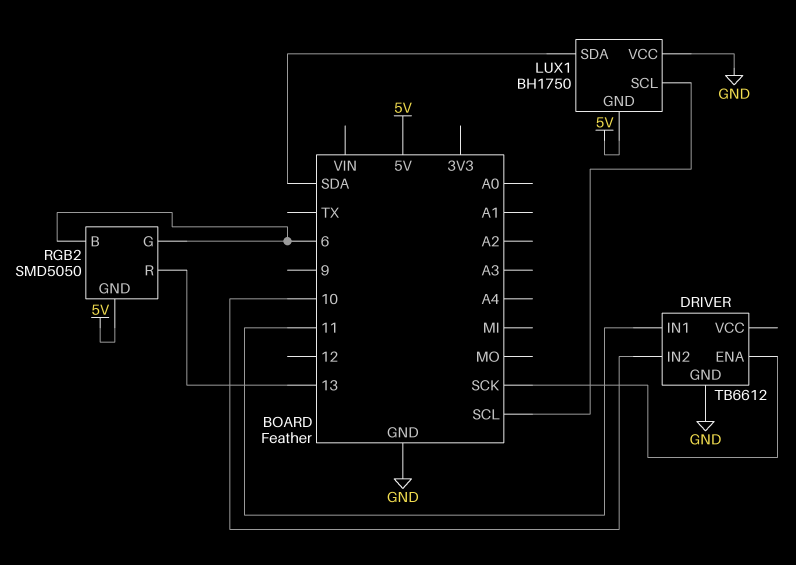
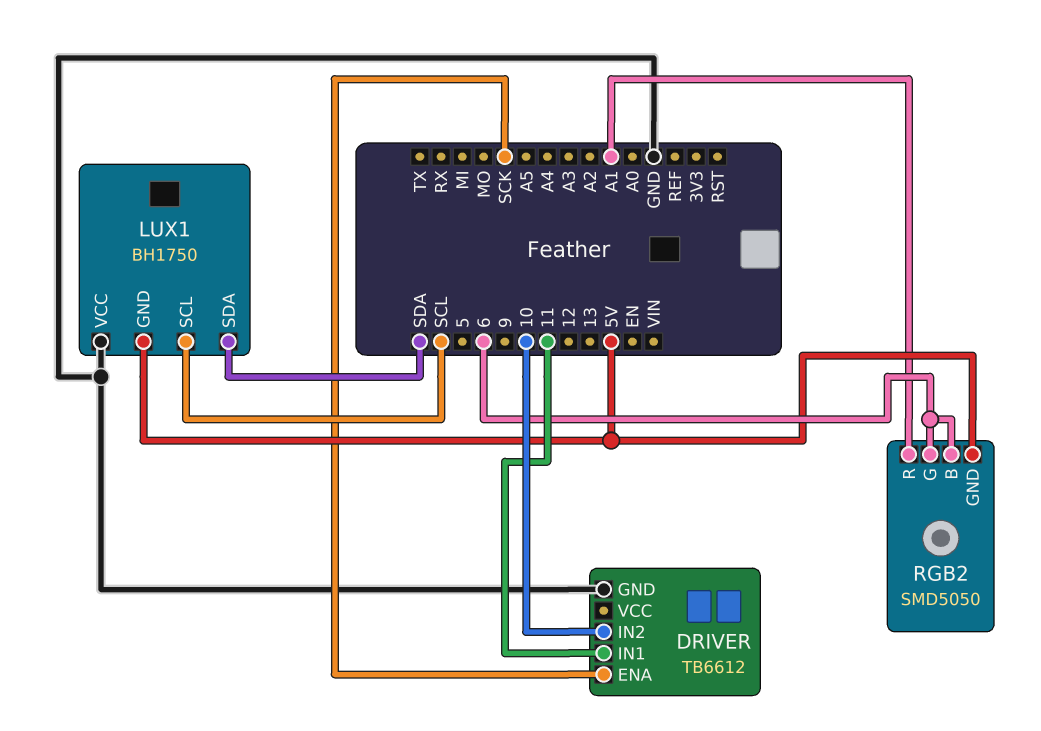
RGB2 pin R: 13 -> A1

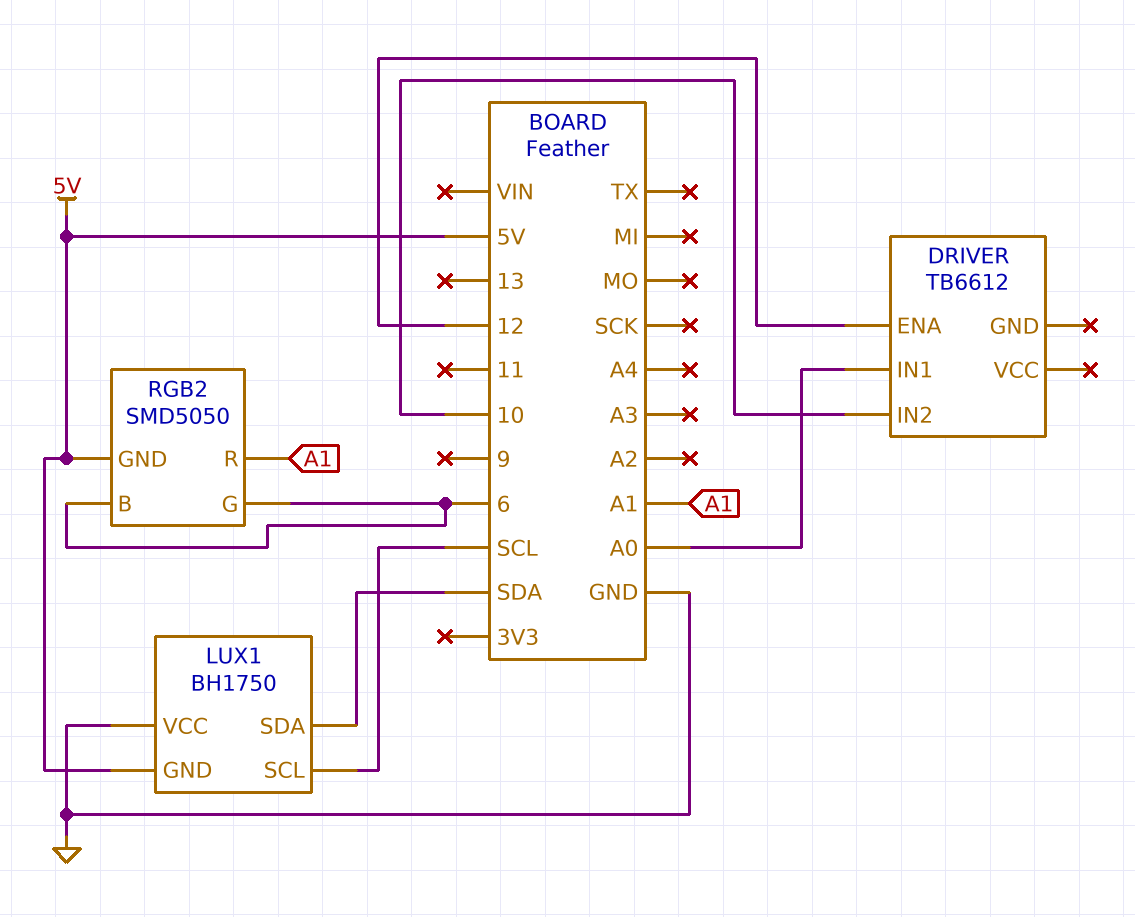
DRIVER pin ENA: SCK -> 12
DRIVER pin GND: GND -> none
DRIVER pin IN1: 11 -> A0

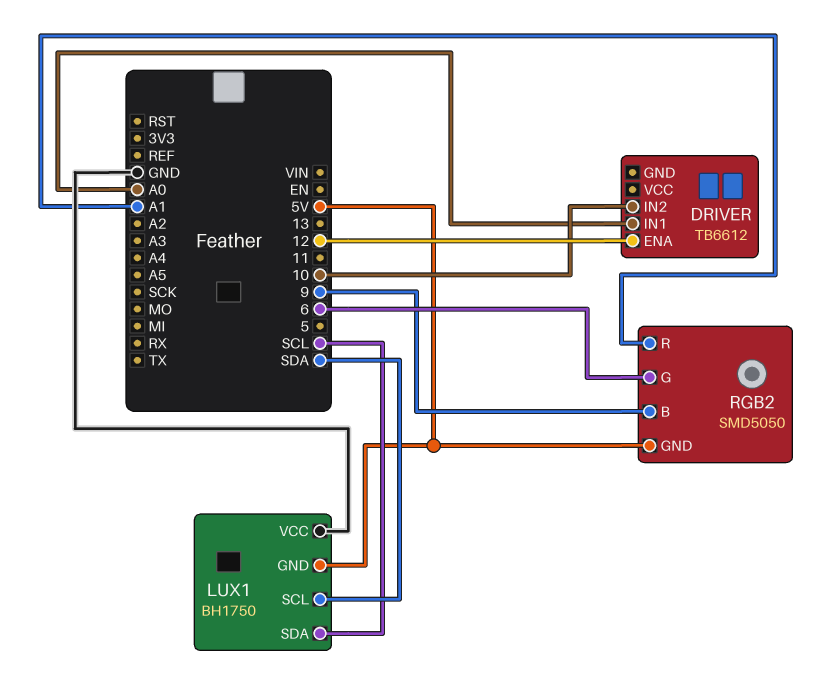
LUX1 pin SCL: SCL -> SDA
LUX1 pin SDA: SDA -> SCL
RGB2 pin B: 6 -> 9

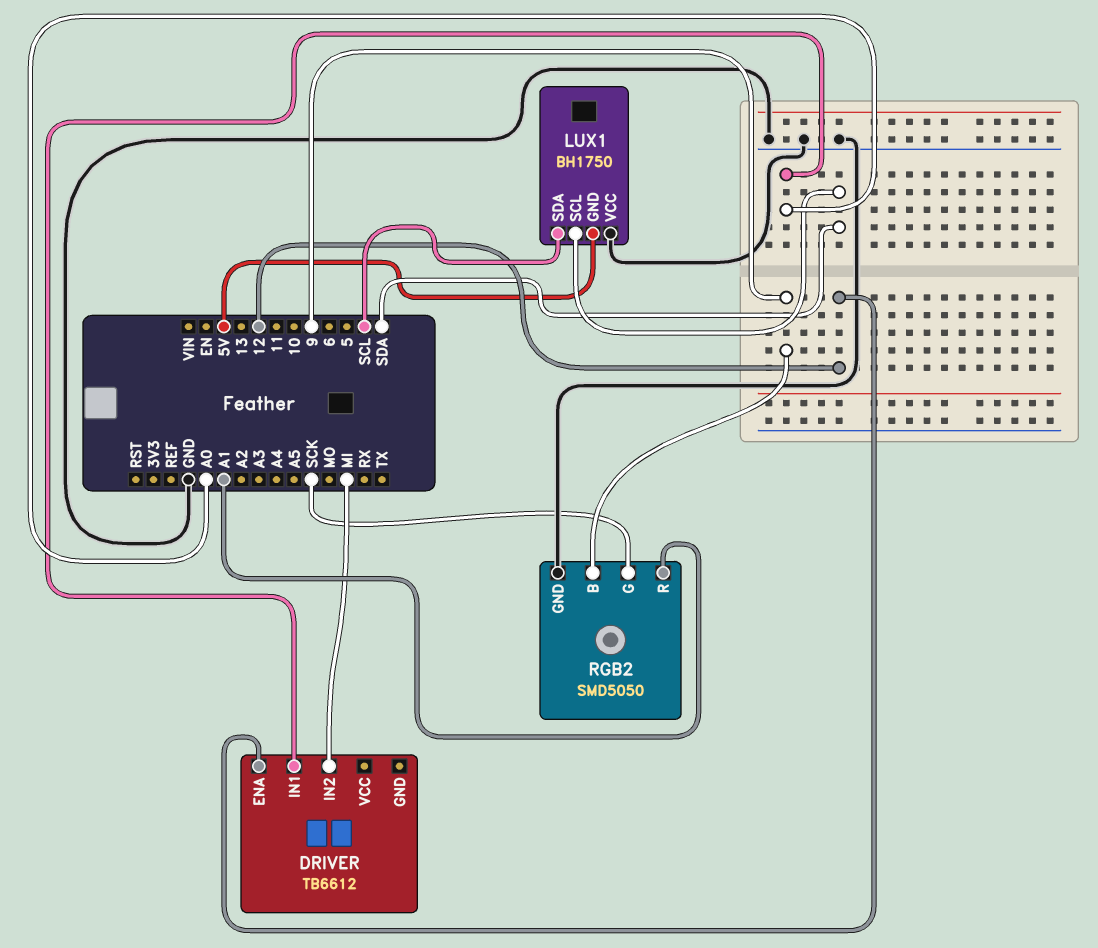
DRIVER pin IN2: 10 -> MI
RGB2 pin G: 6 -> SCK
RGB2 pin GND: 5V -> GND

